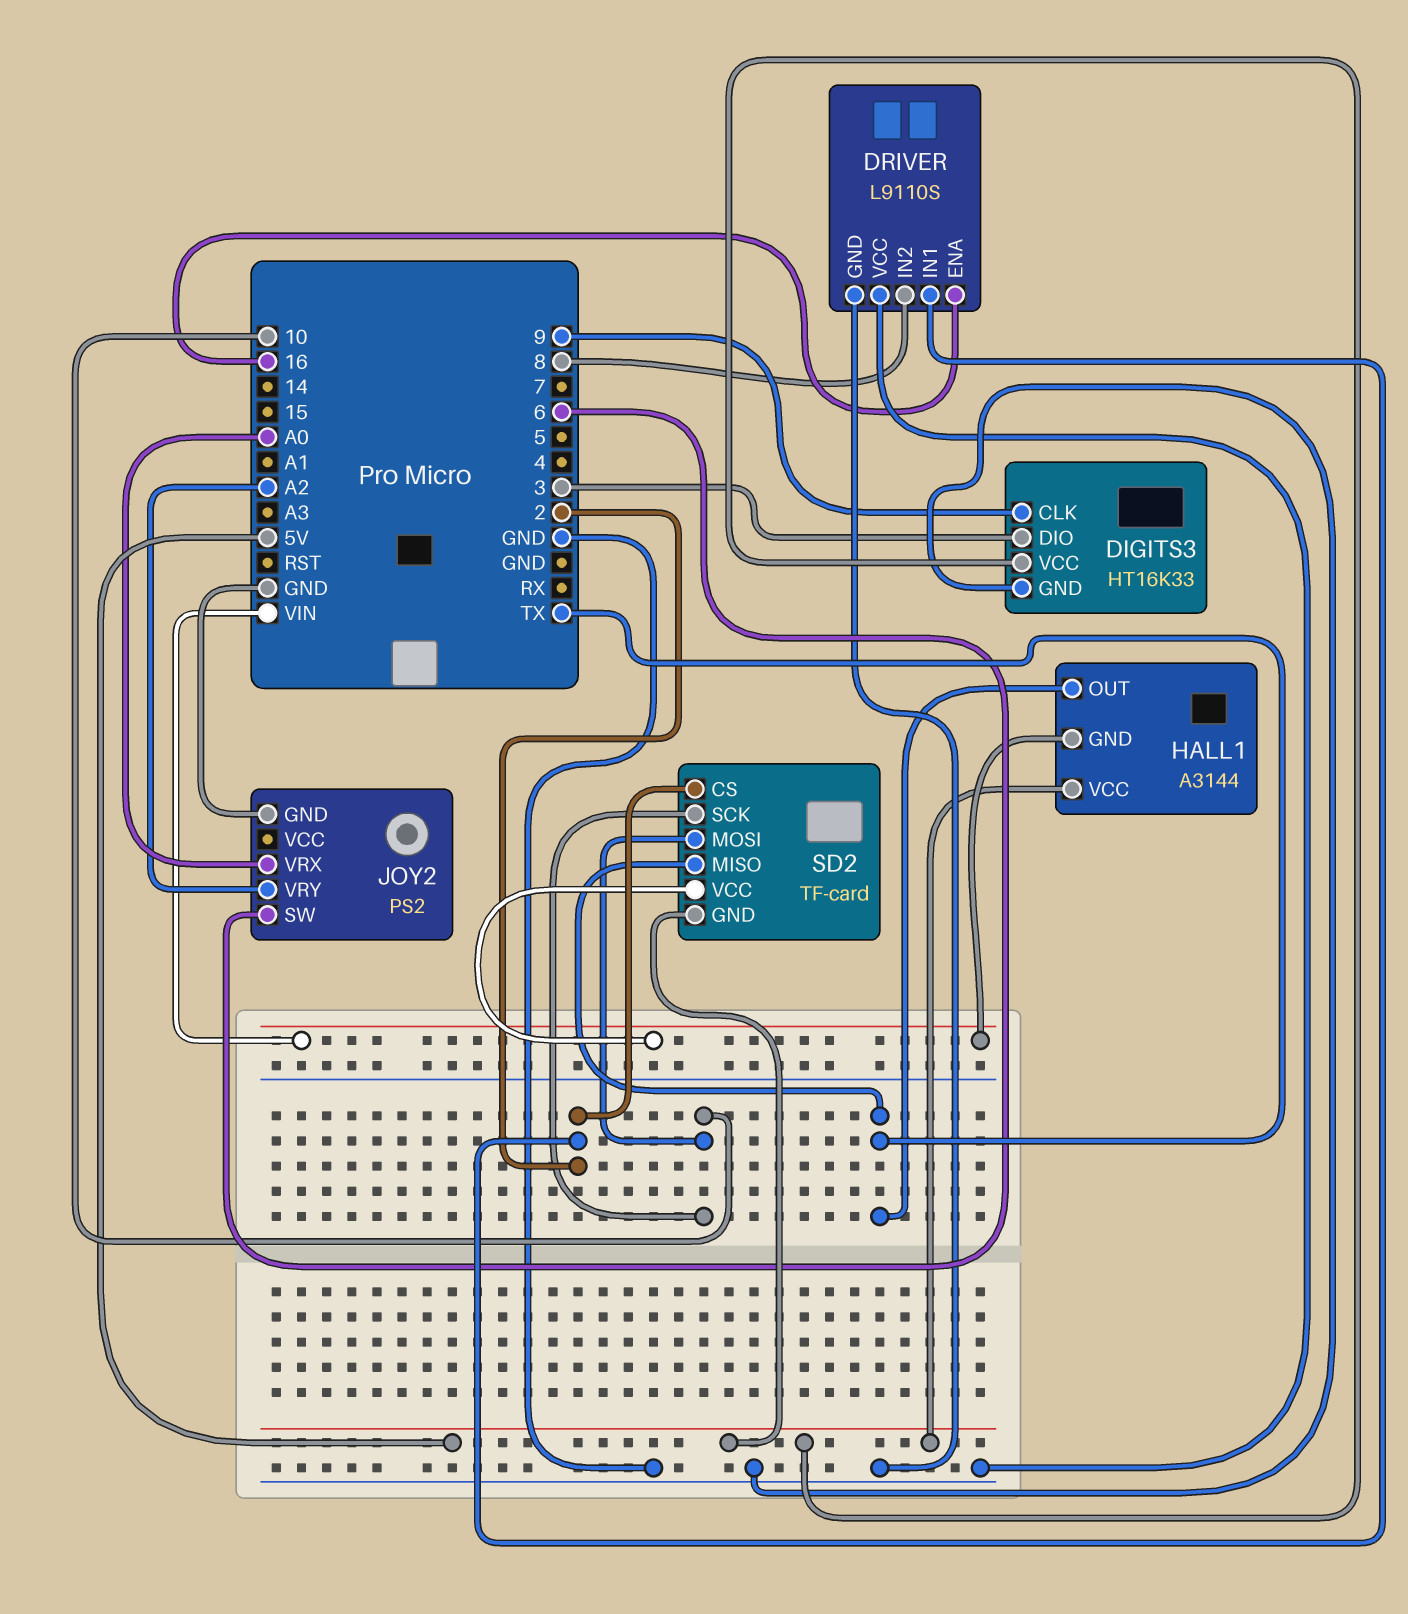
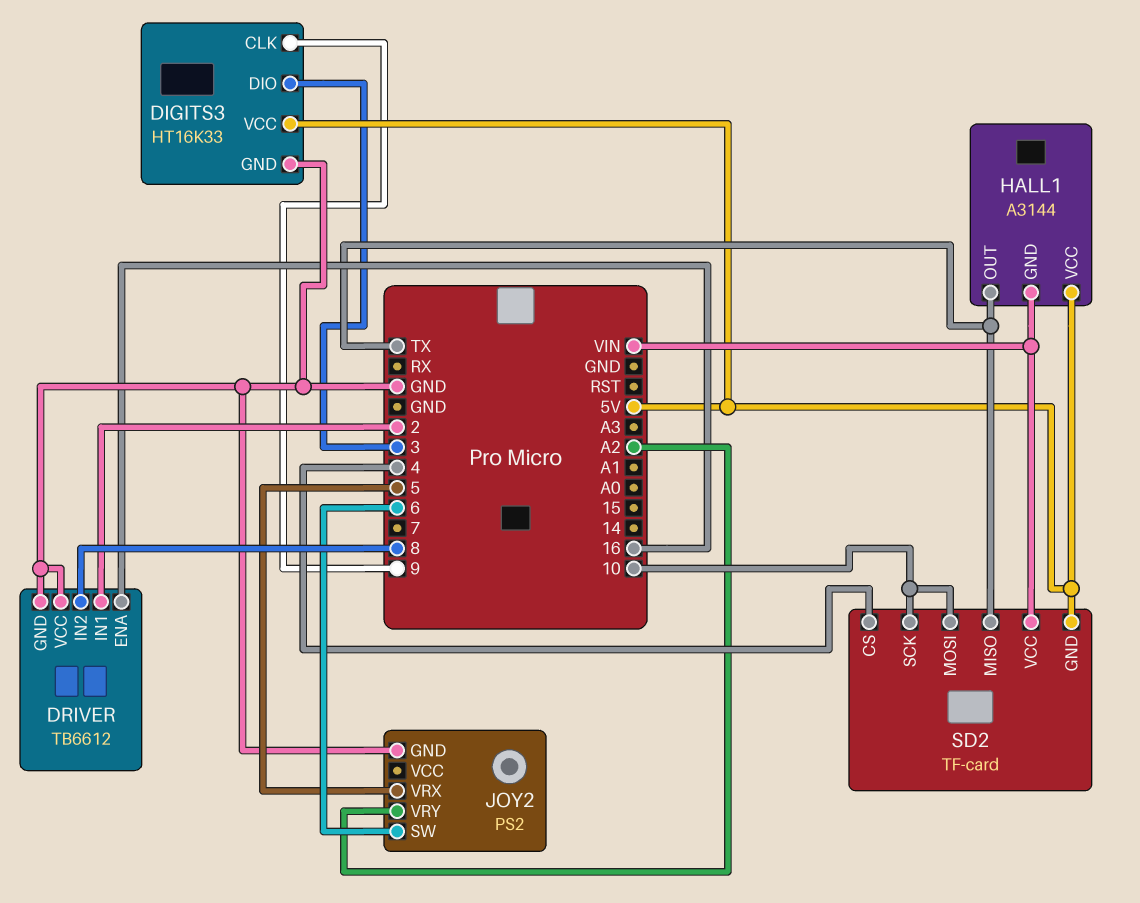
DRIVER: L9110S -> TB6612
JOY2 pin VRX: A0 -> 5
SD2 pin CS: 2 -> 4

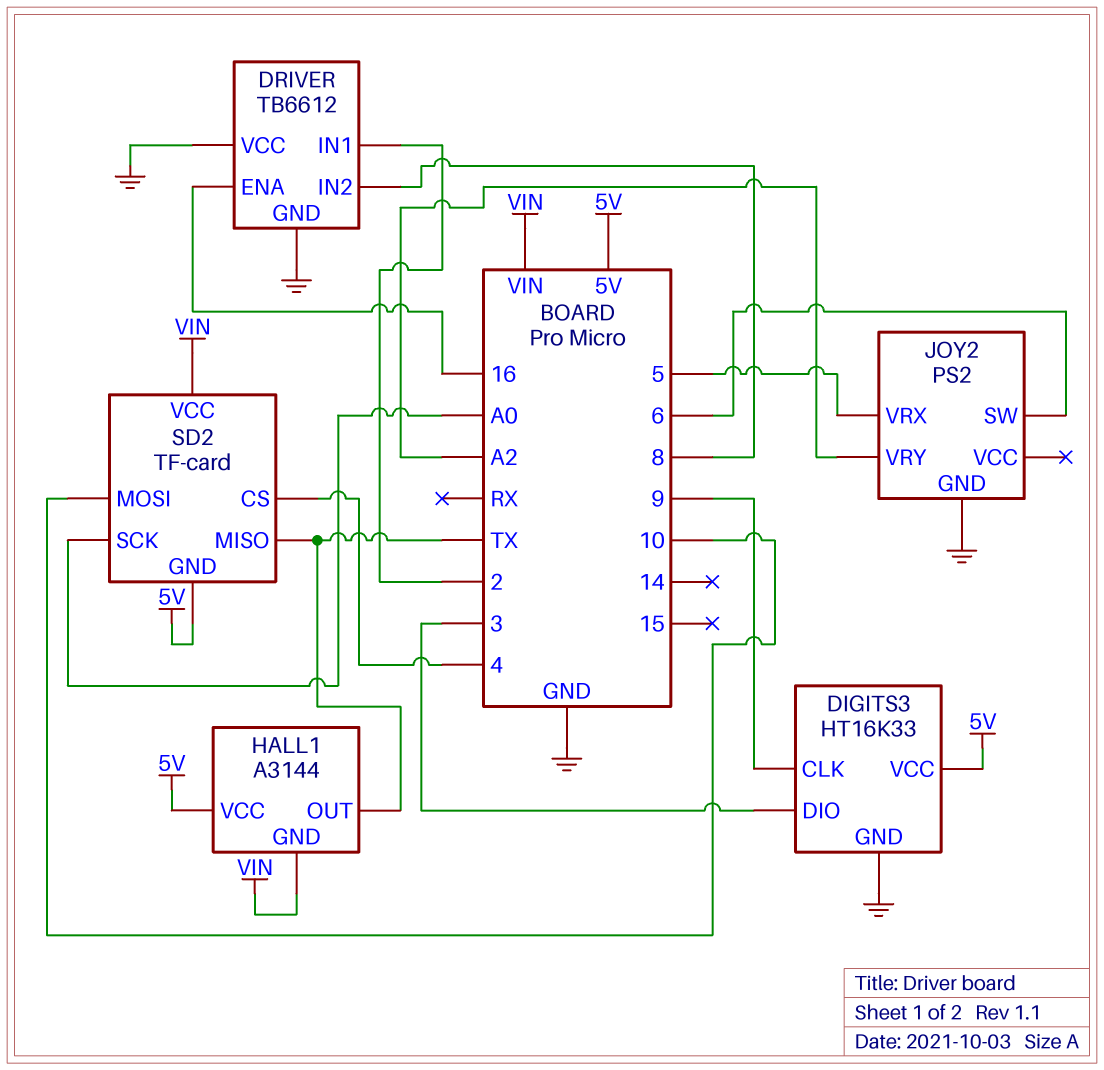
SD2 pin SCK: 10 -> A0

